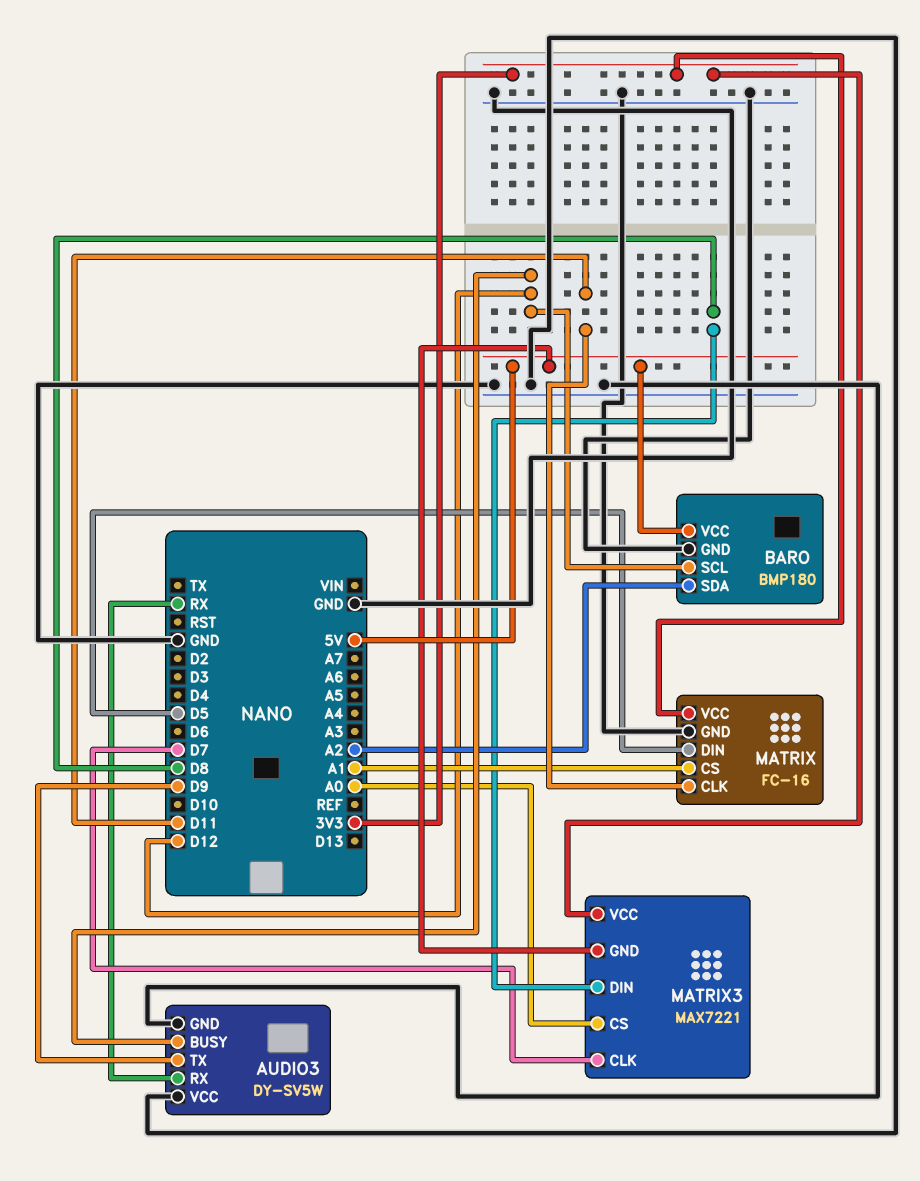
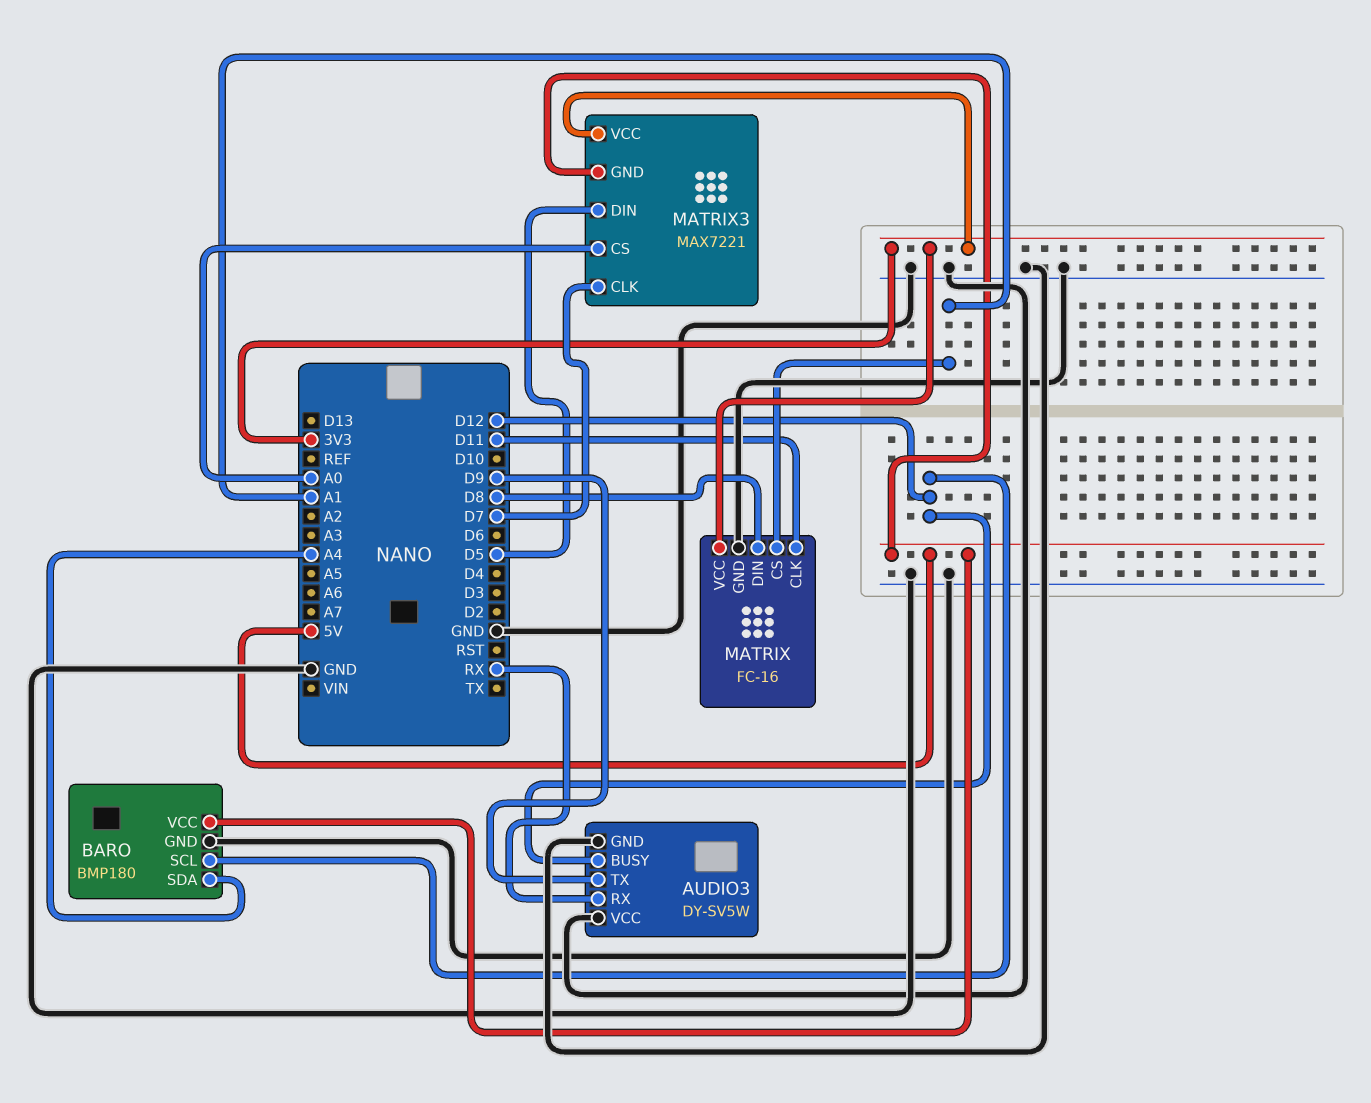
BARO pin SDA: A2 -> A4
MATRIX pin DIN: D5 -> D8
MATRIX3 pin DIN: D8 -> D5

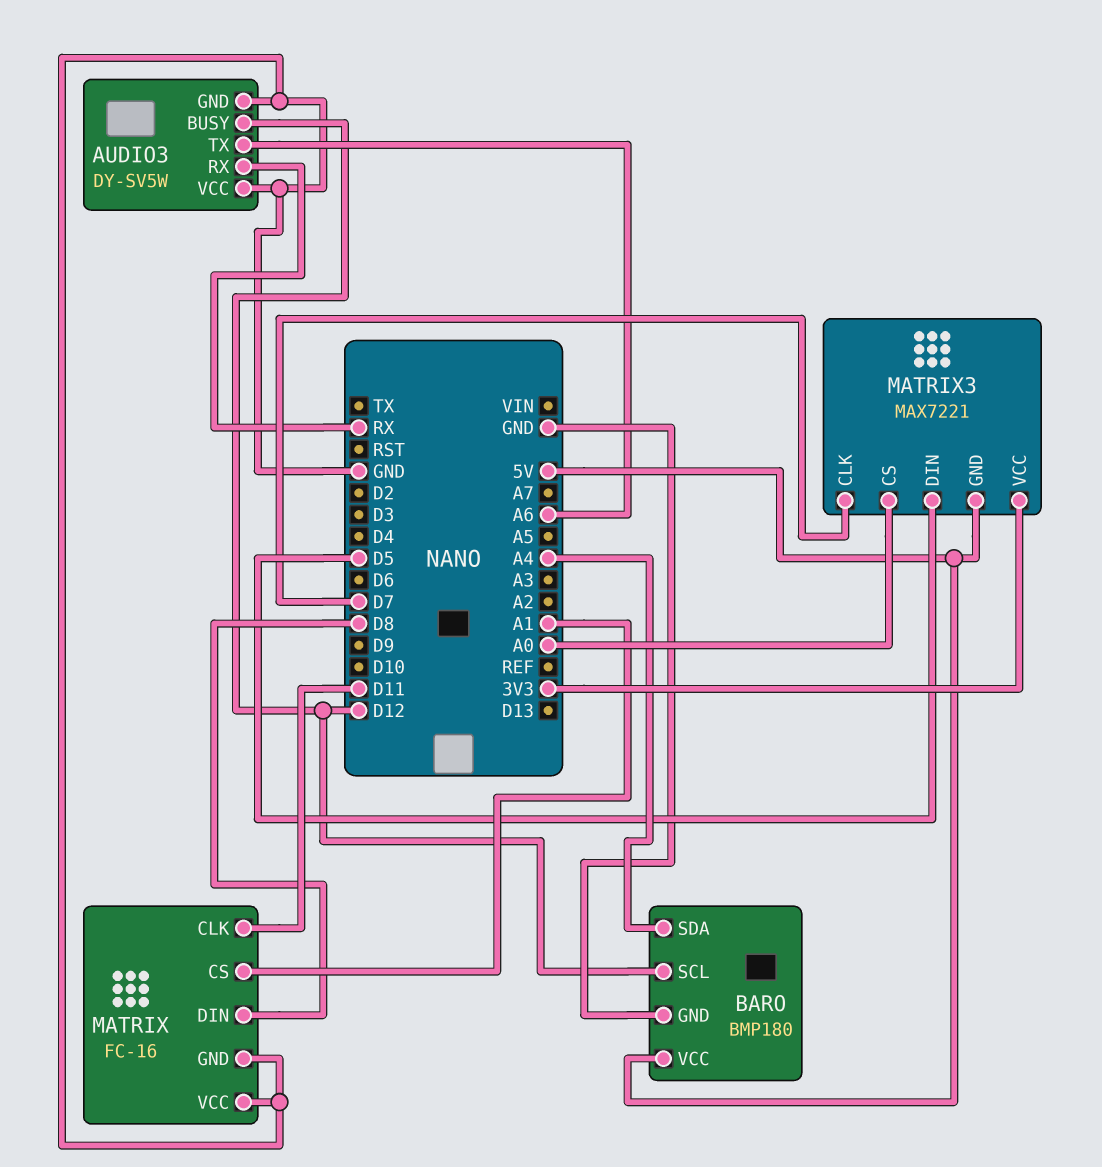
AUDIO3 pin TX: D9 -> A6
MATRIX pin VCC: 3V3 -> GND

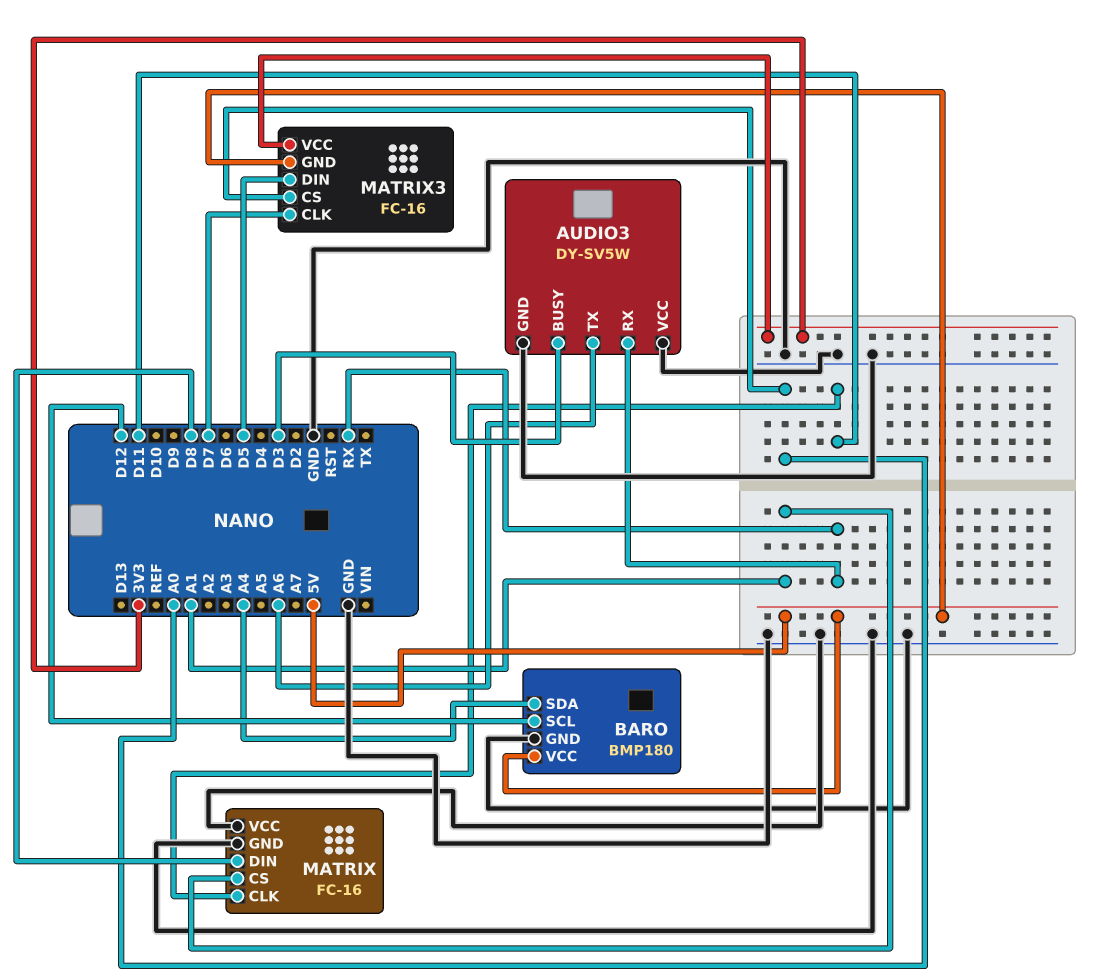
AUDIO3 pin BUSY: D12 -> D3
MATRIX3: MAX7221 -> FC-16

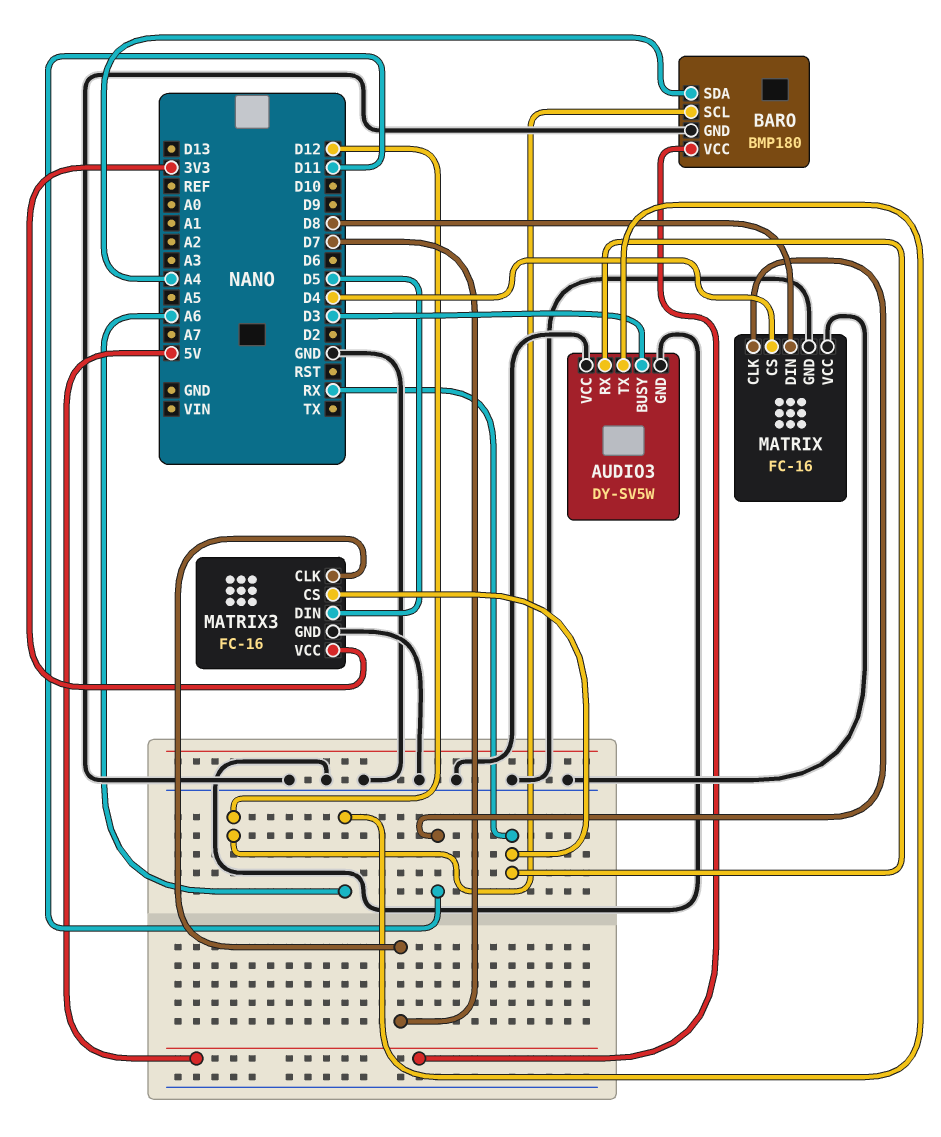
MATRIX pin CS: A1 -> D4
MATRIX3 pin CS: A0 -> RX
MATRIX3 pin GND: 5V -> GND

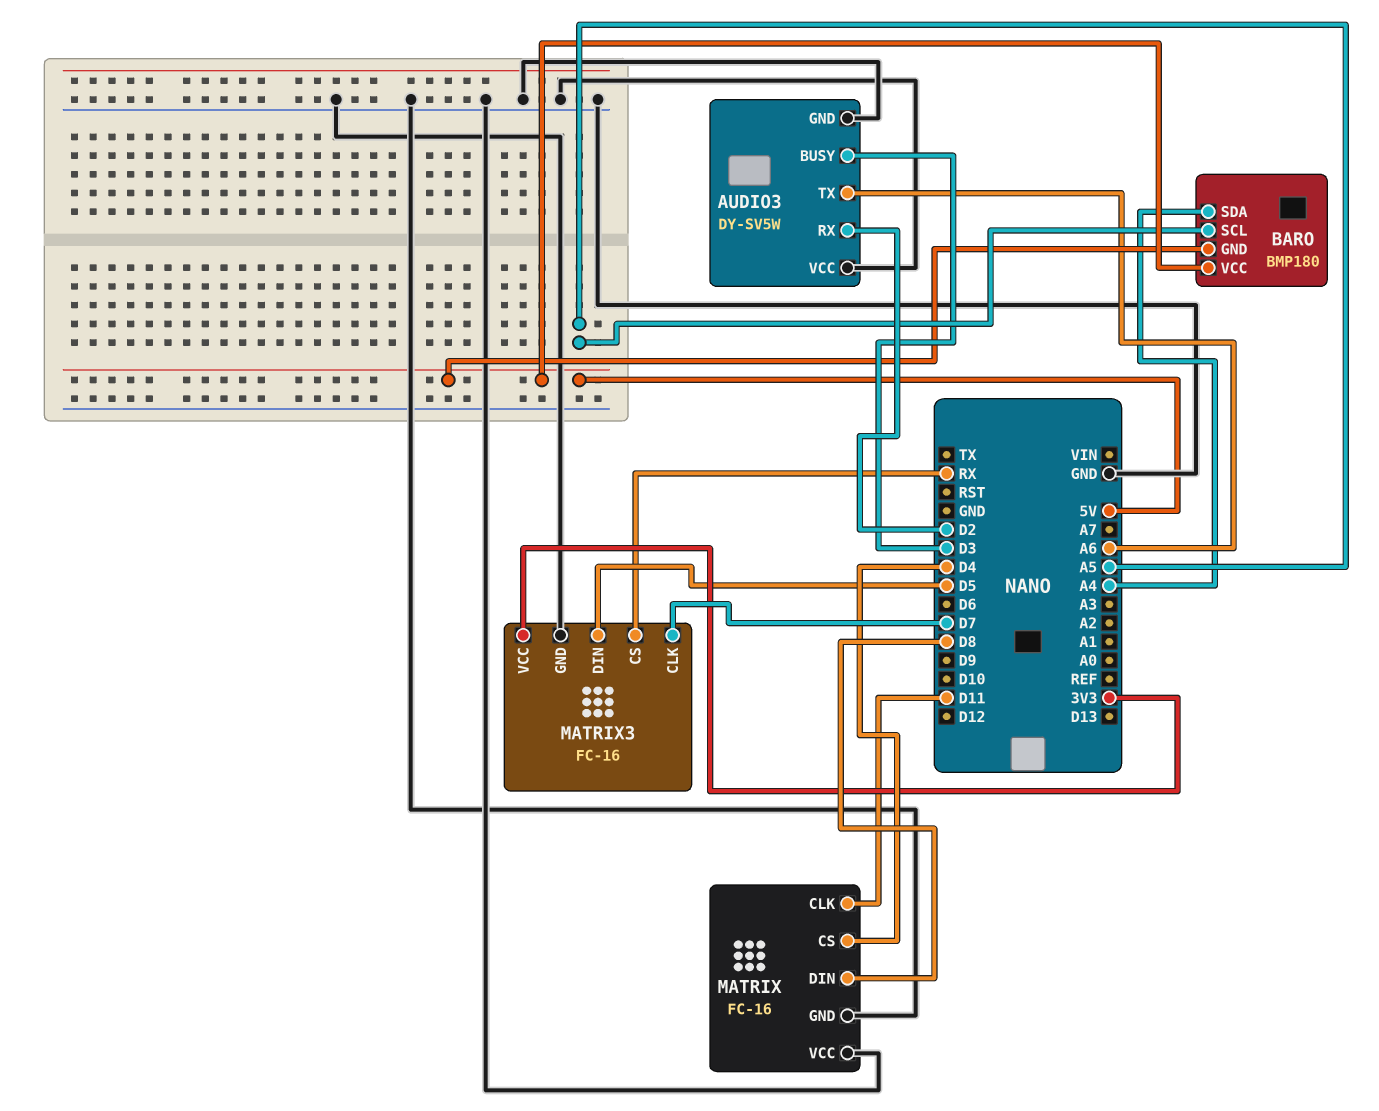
AUDIO3 pin RX: RX -> D2
BARO pin GND: GND -> 5V
BARO pin SCL: D12 -> A5

